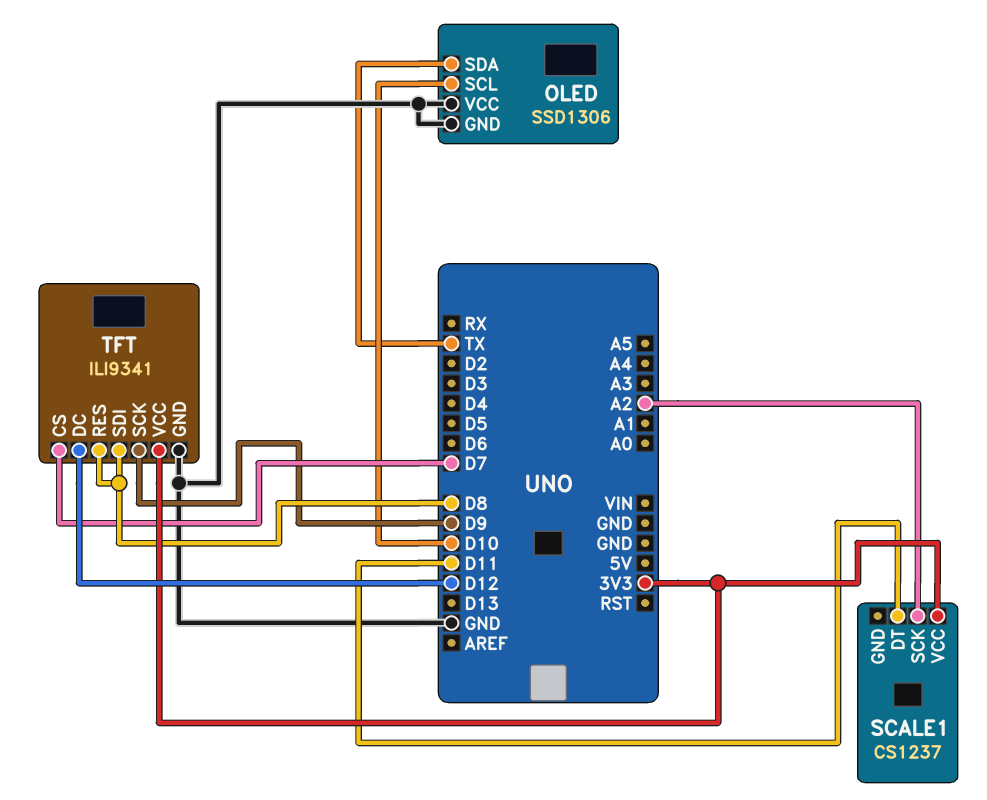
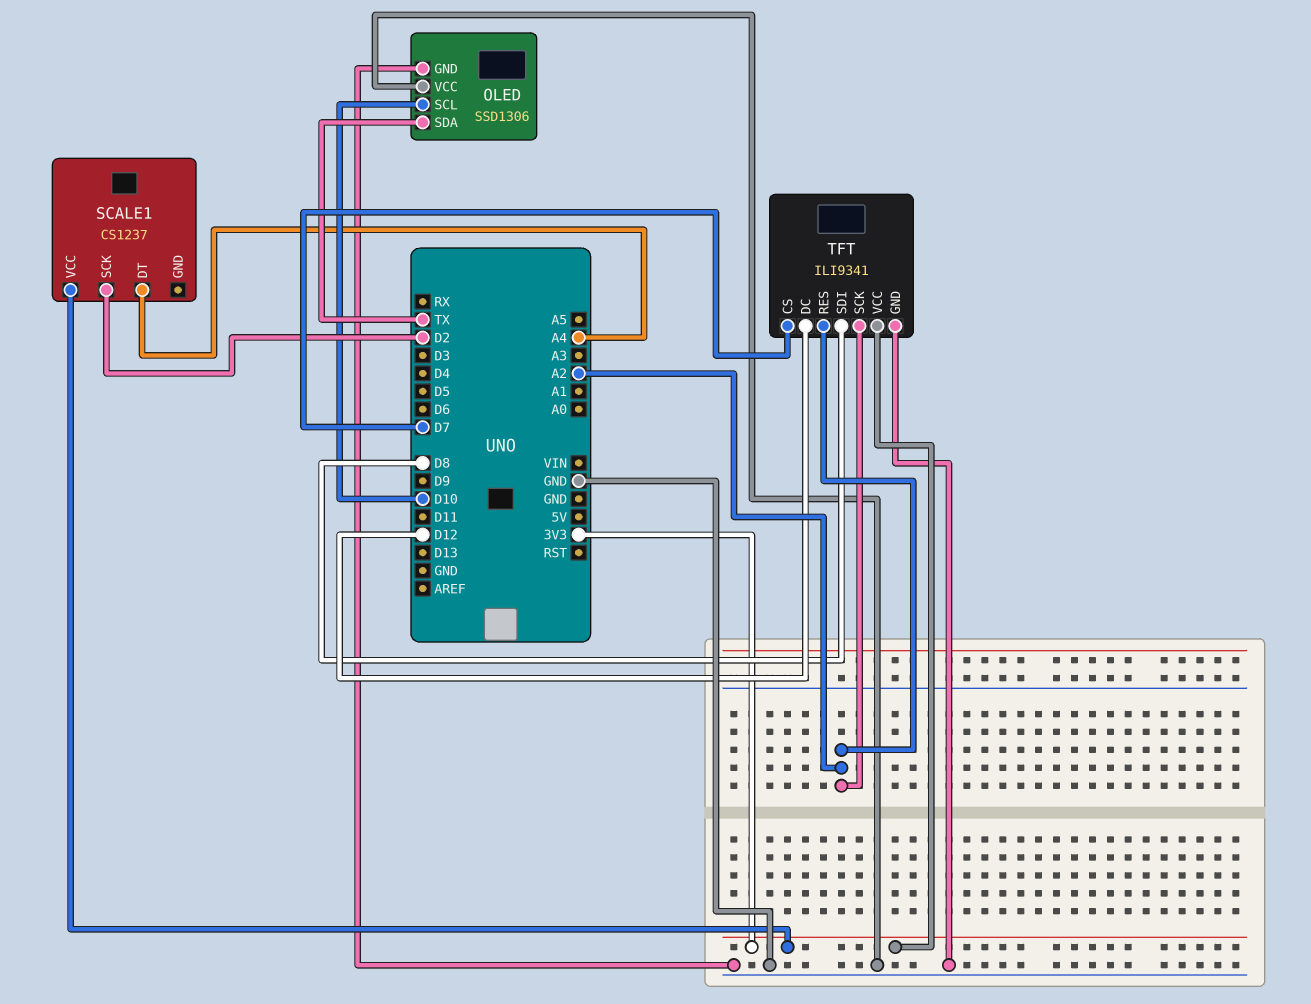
SCALE1 pin DT: D11 -> A4
SCALE1 pin SCK: A2 -> D2
TFT pin RES: D8 -> A2
TFT pin SCK: D9 -> A2

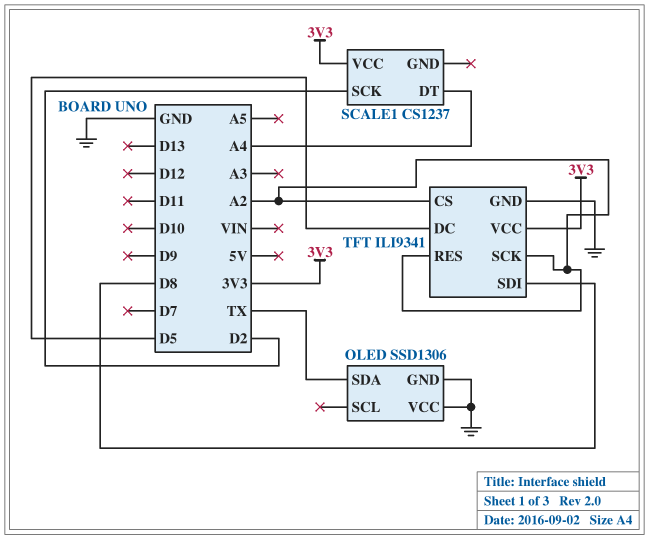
OLED pin SCL: D10 -> none
TFT pin CS: D7 -> A2
TFT pin DC: D12 -> D5

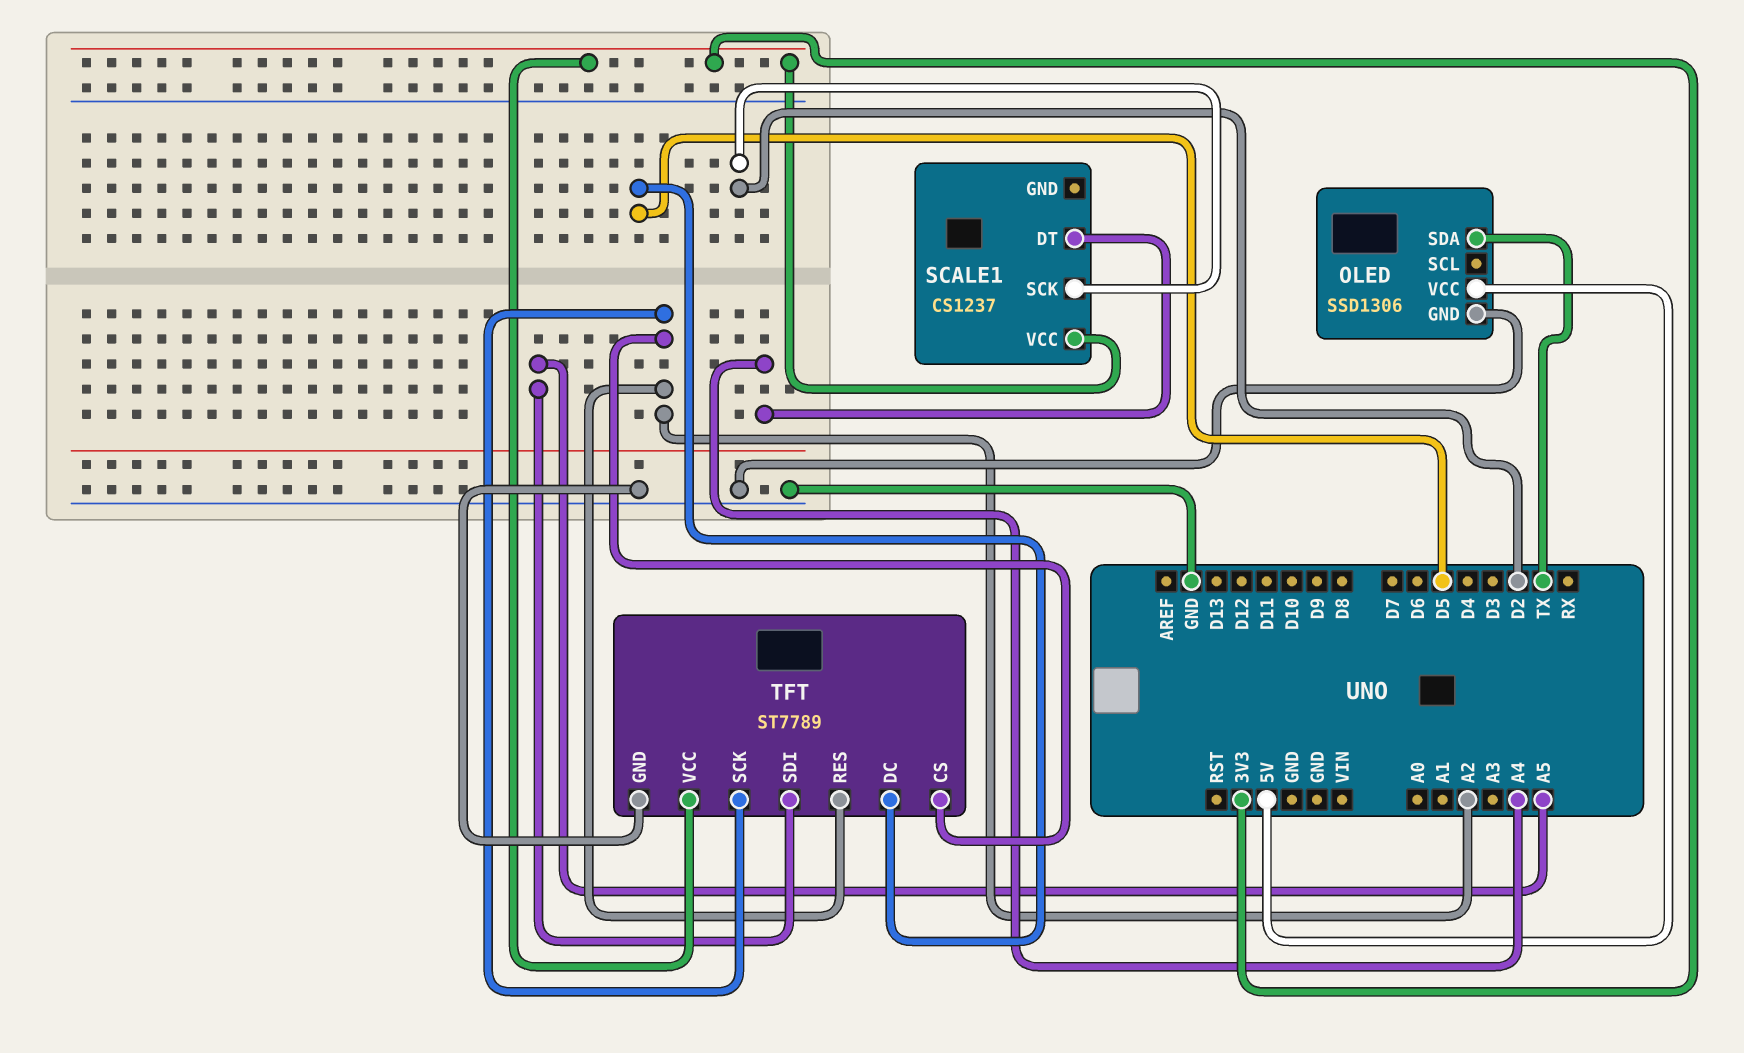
OLED pin VCC: GND -> 5V
TFT: ILI9341 -> ST7789
TFT pin SDI: D8 -> A5

